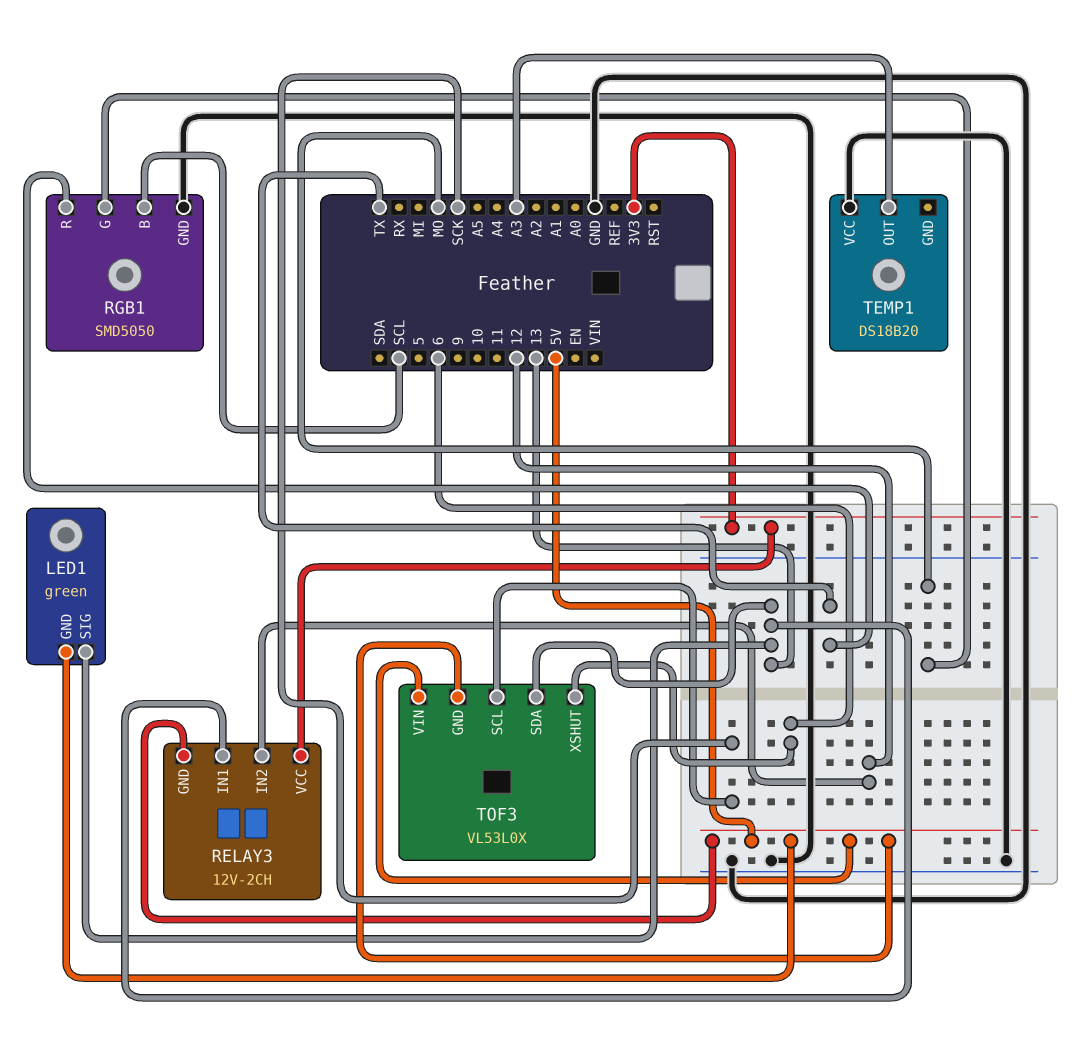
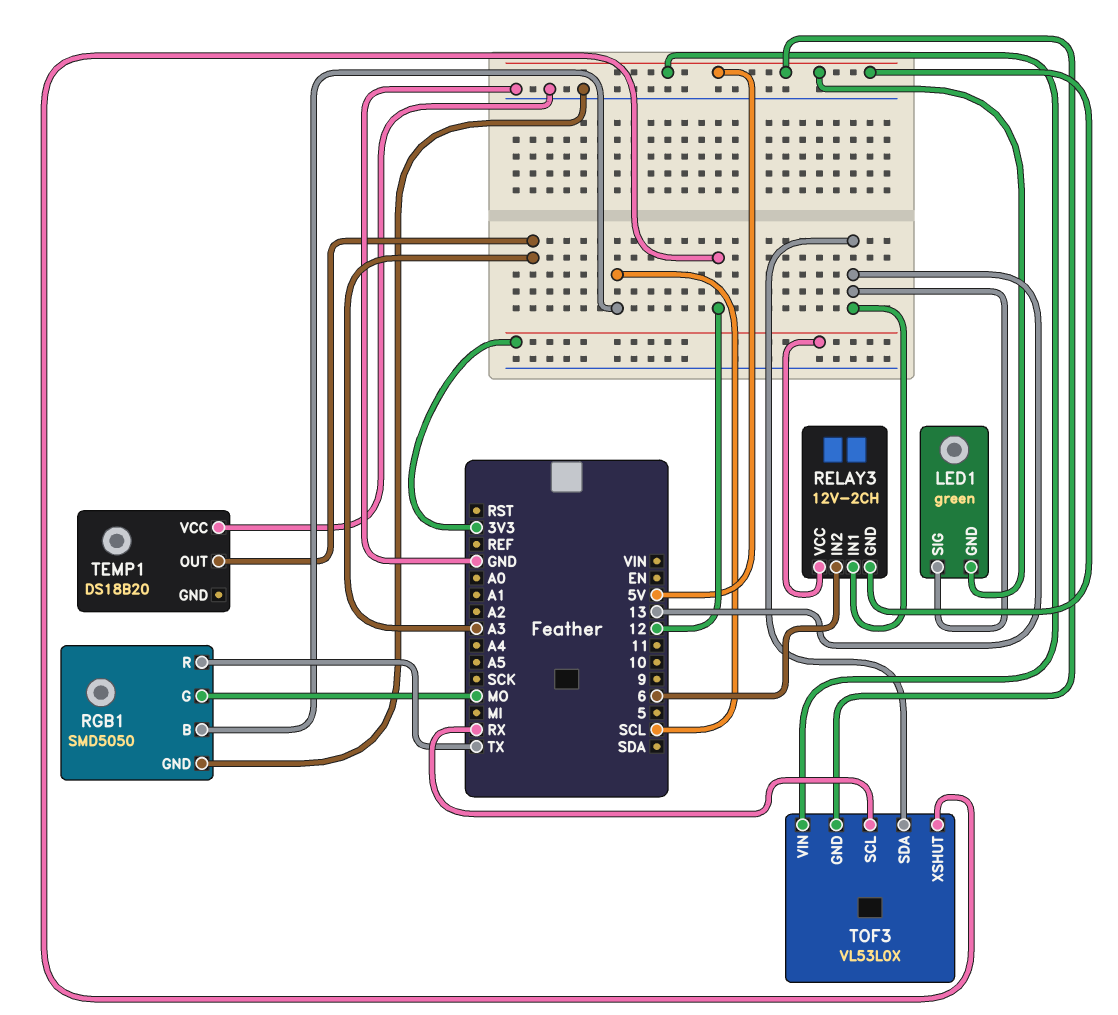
RELAY3 pin IN2: 12 -> 6
TOF3 pin SCL: SCK -> RX
TOF3 pin XSHUT: 6 -> 12

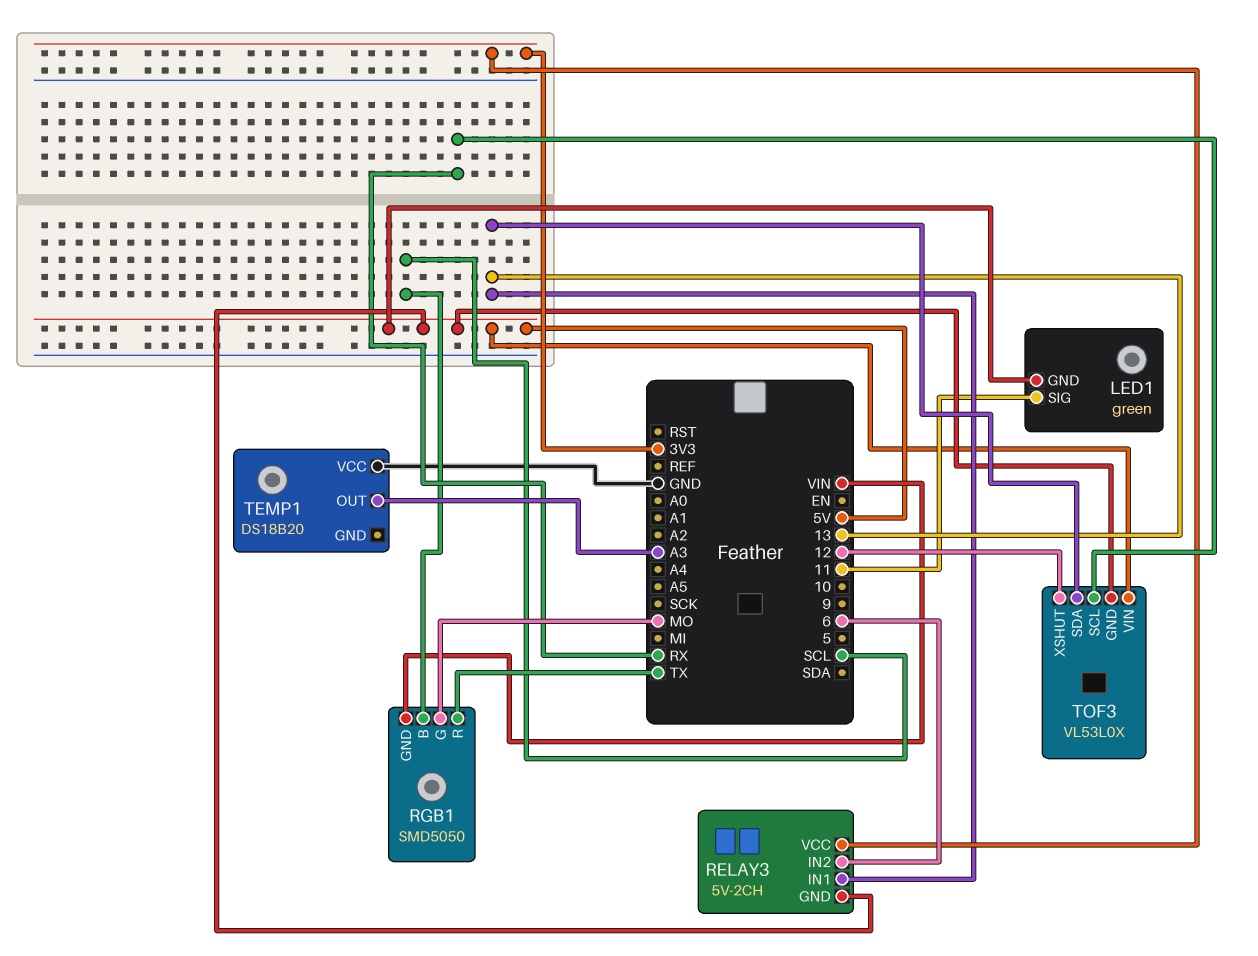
LED1 pin SIG: 13 -> 11
RELAY3: 12V-2CH -> 5V-2CH
RGB1 pin GND: GND -> VIN

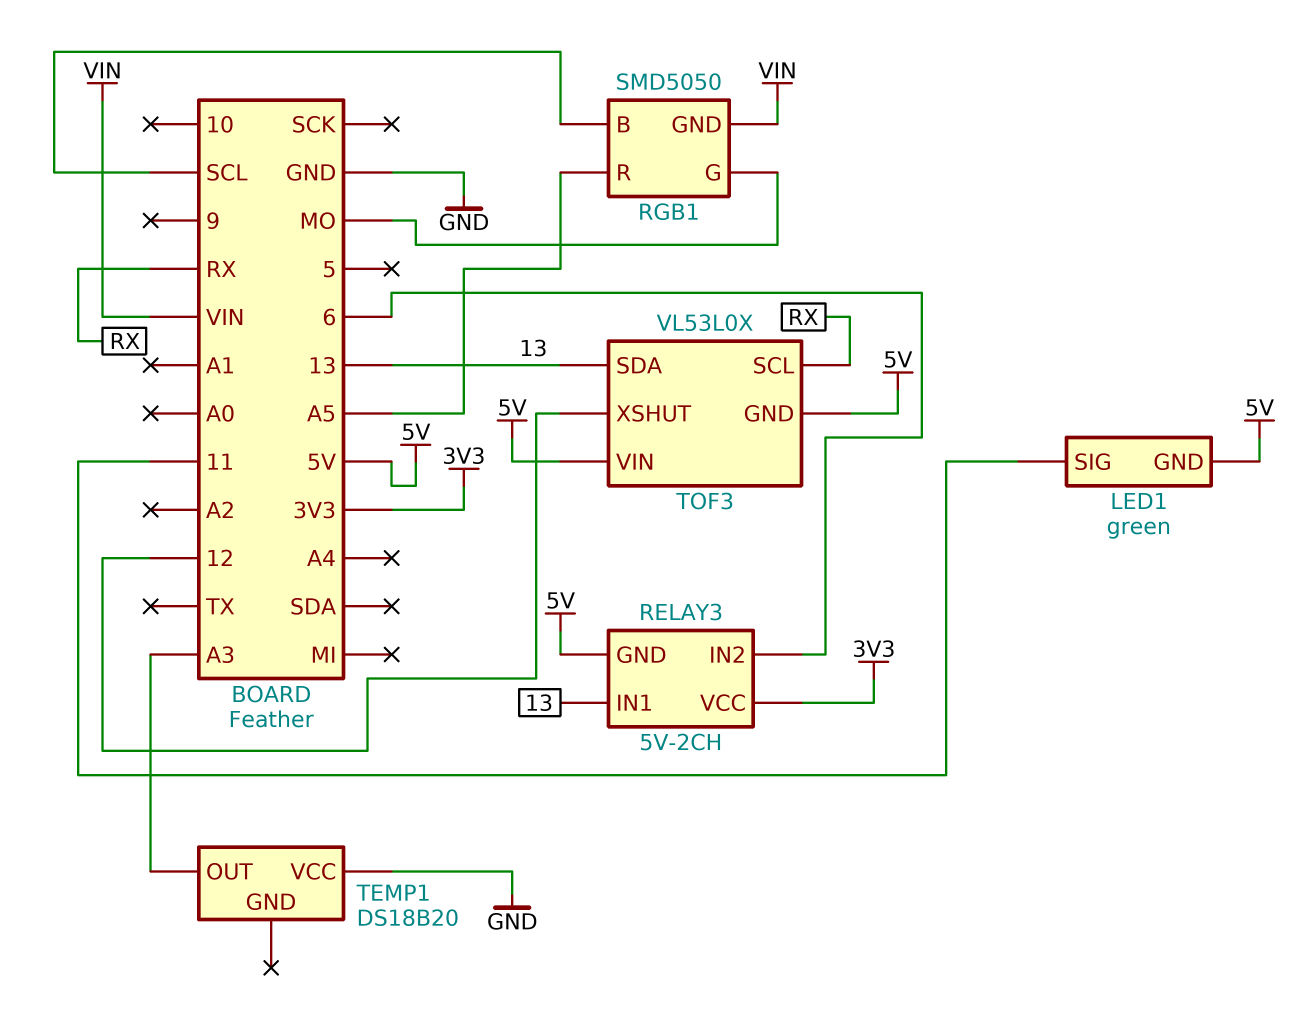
RGB1 pin R: TX -> A5

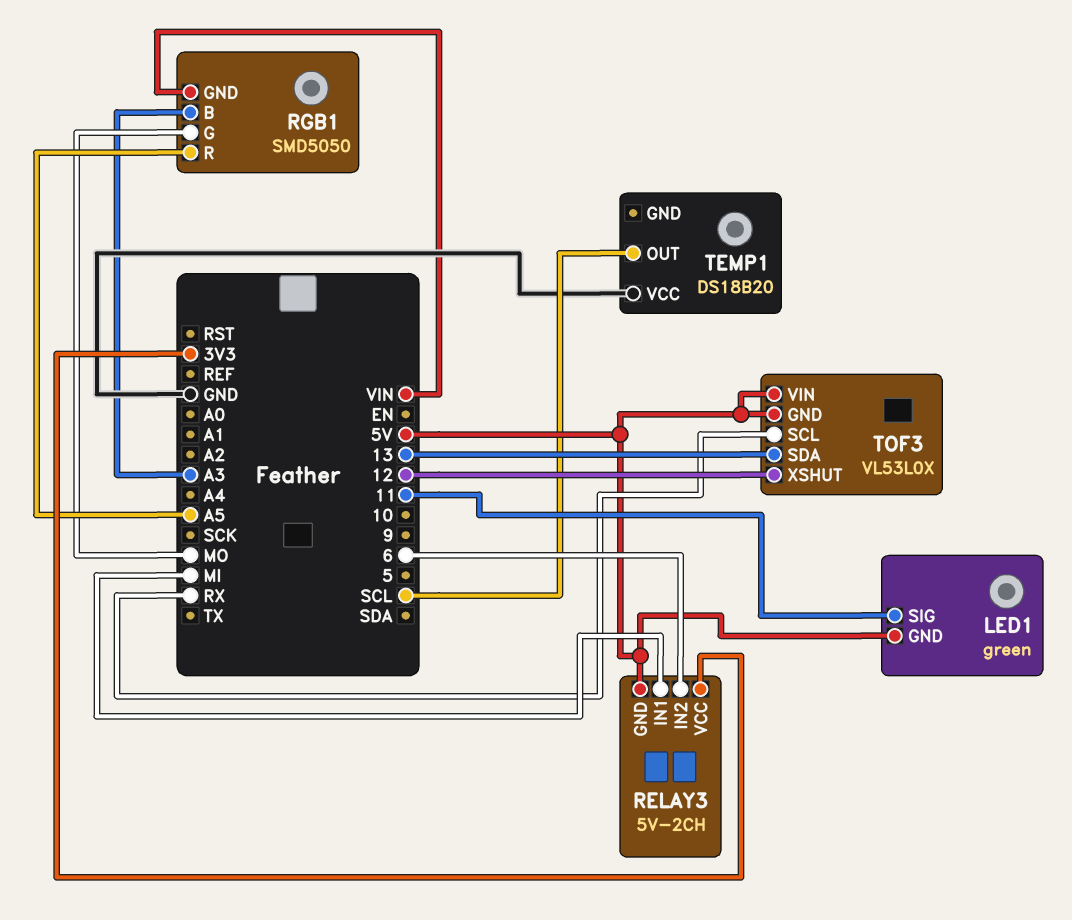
RELAY3 pin IN1: 13 -> MI
RGB1 pin B: SCL -> A3
TEMP1 pin OUT: A3 -> SCL

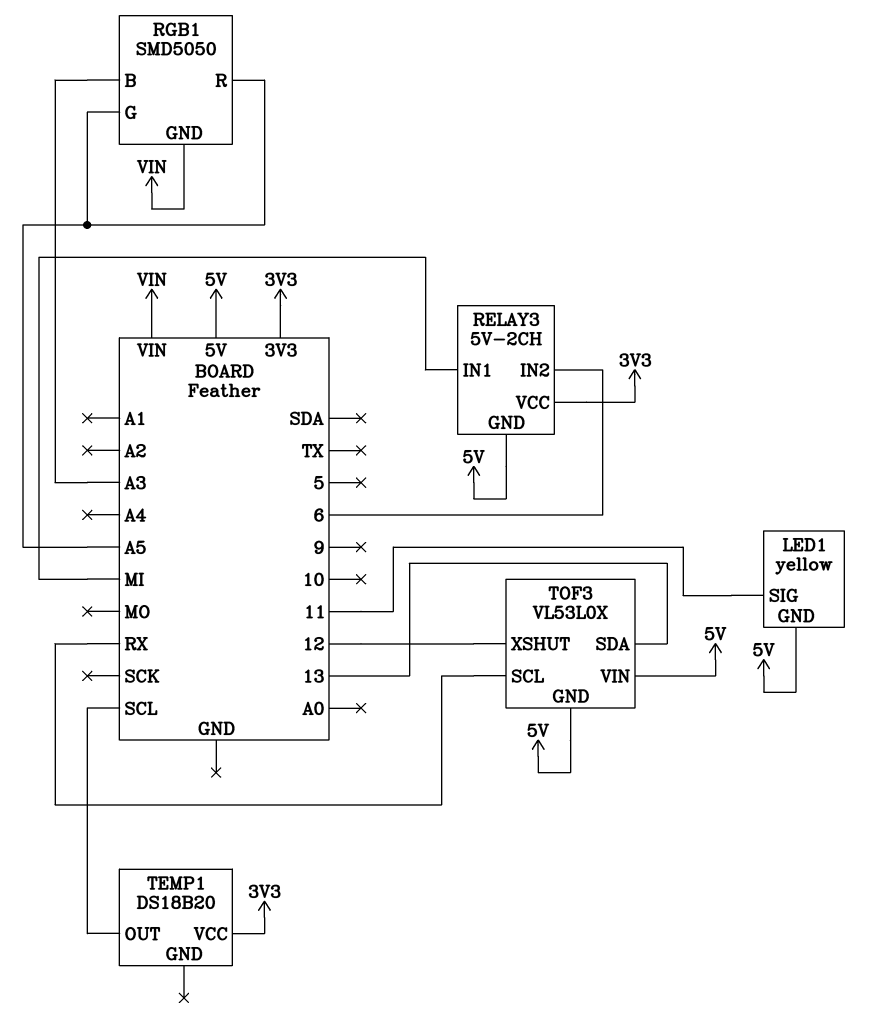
LED1: green -> yellow
RGB1 pin G: MO -> A5
TEMP1 pin VCC: GND -> 3V3

